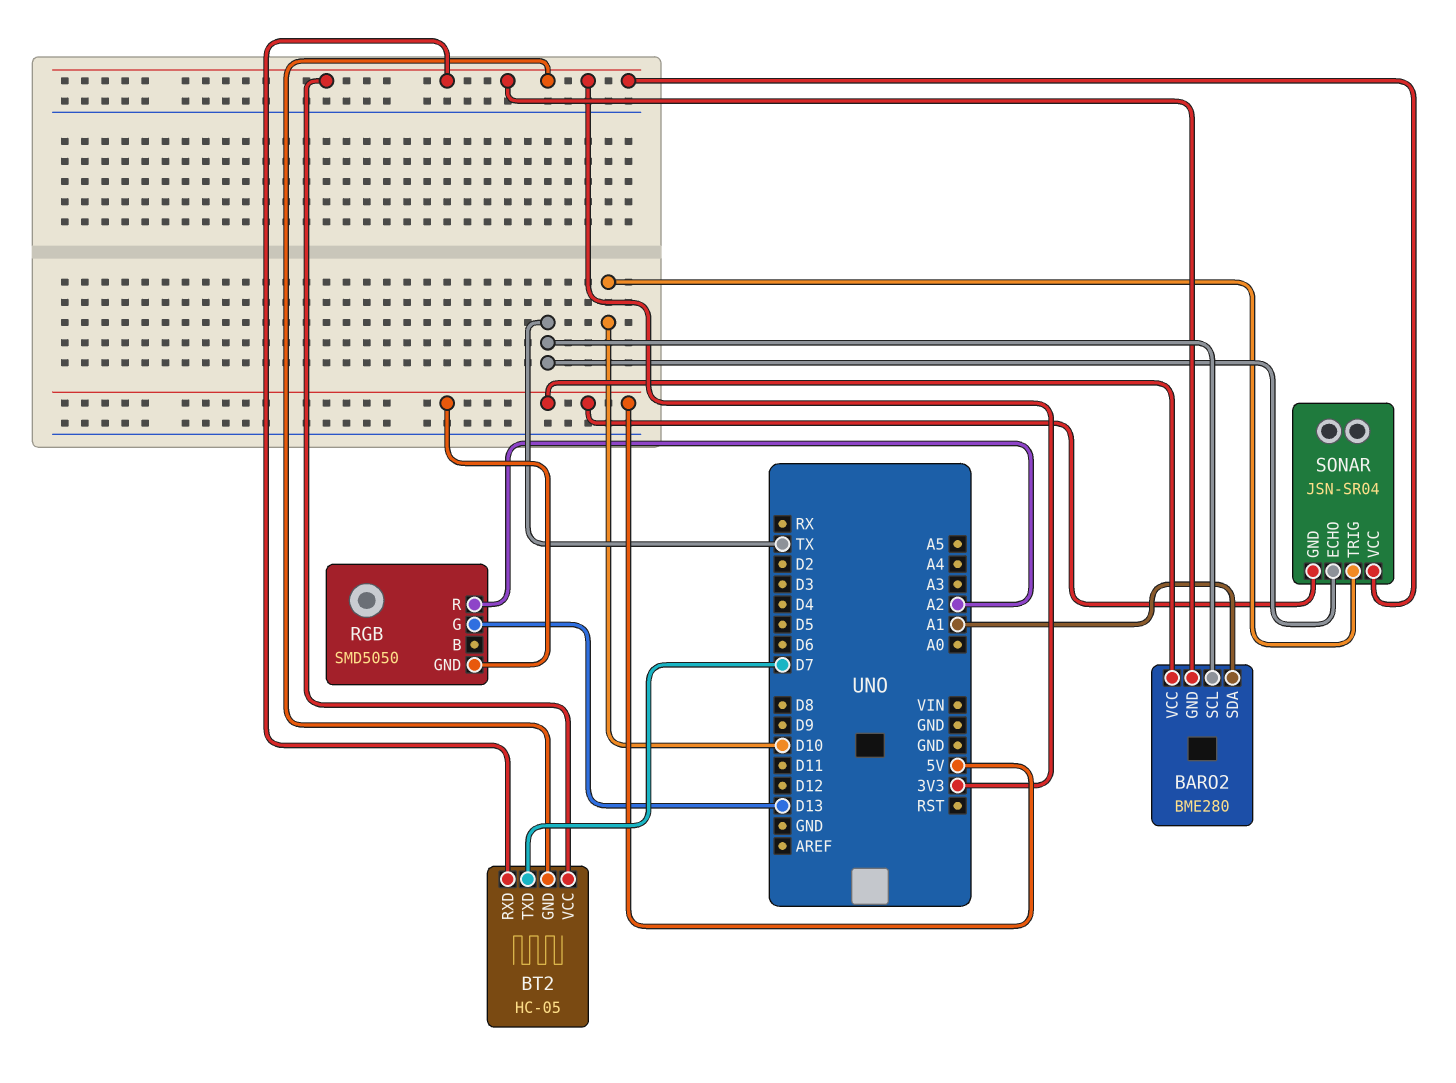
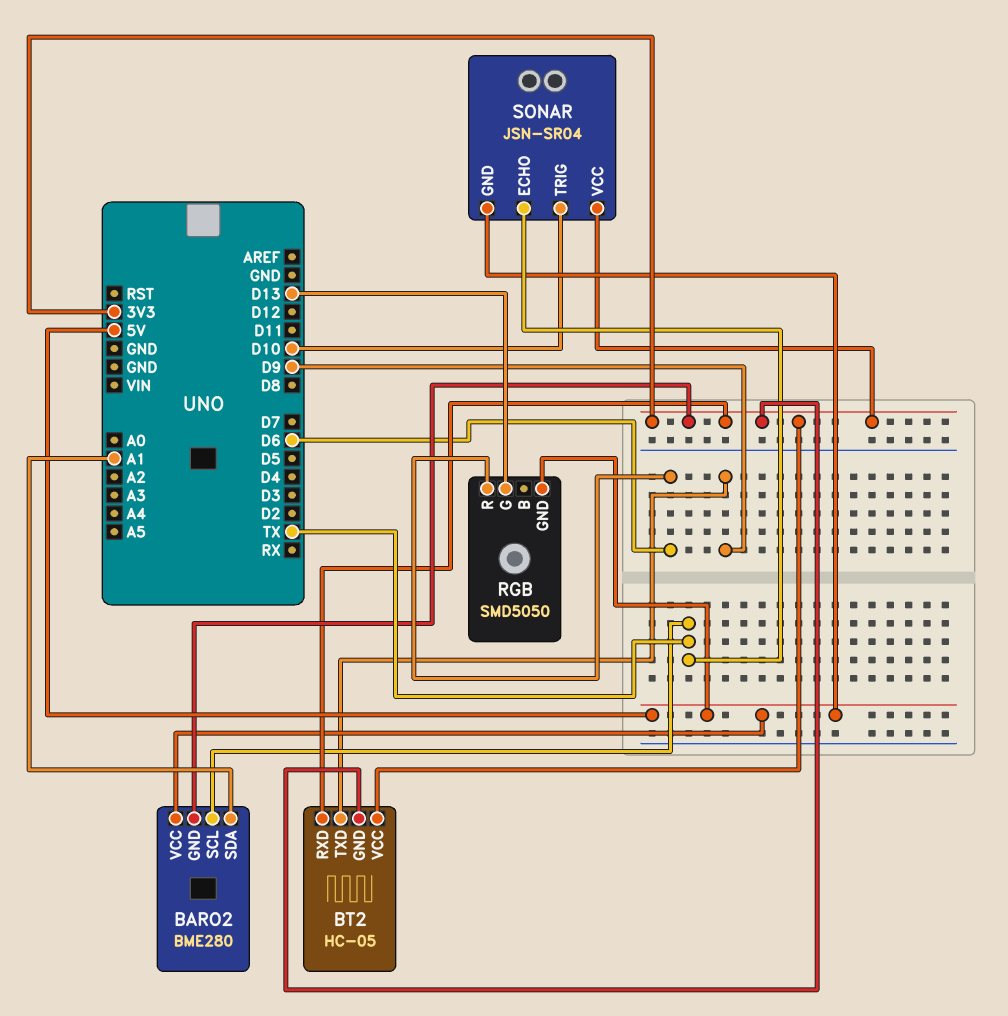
BT2 pin TXD: D7 -> D9
RGB pin R: A2 -> D6

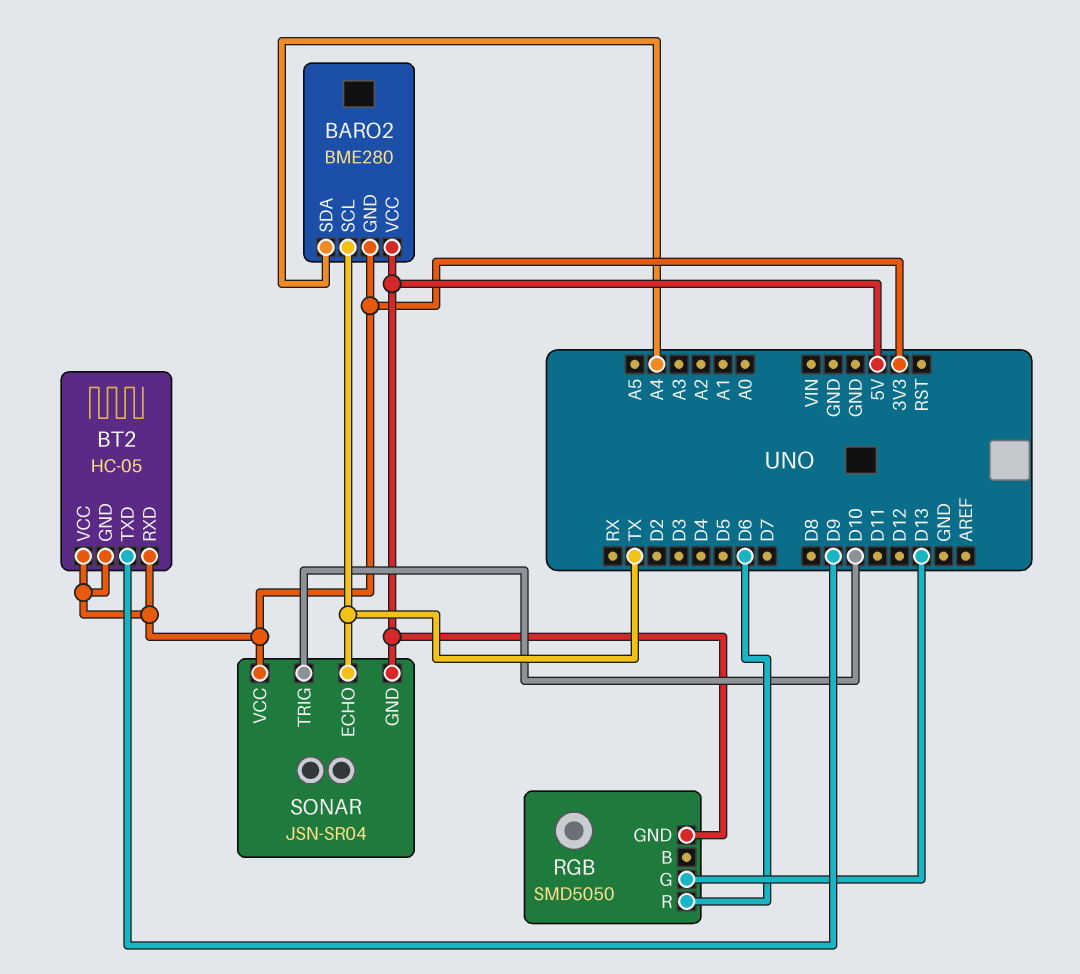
BARO2 pin SDA: A1 -> A4

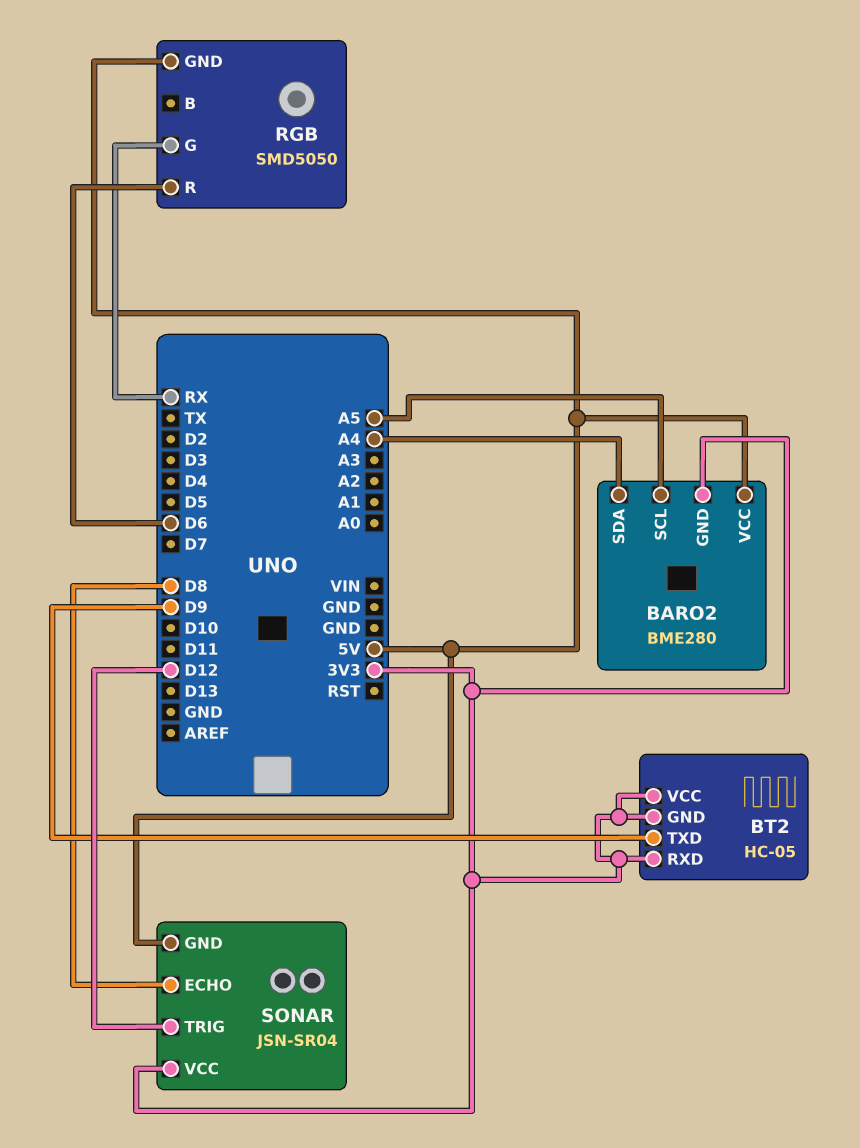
BARO2 pin SCL: TX -> A5
RGB pin G: D13 -> RX
SONAR pin ECHO: TX -> D8
SONAR pin TRIG: D10 -> D12

